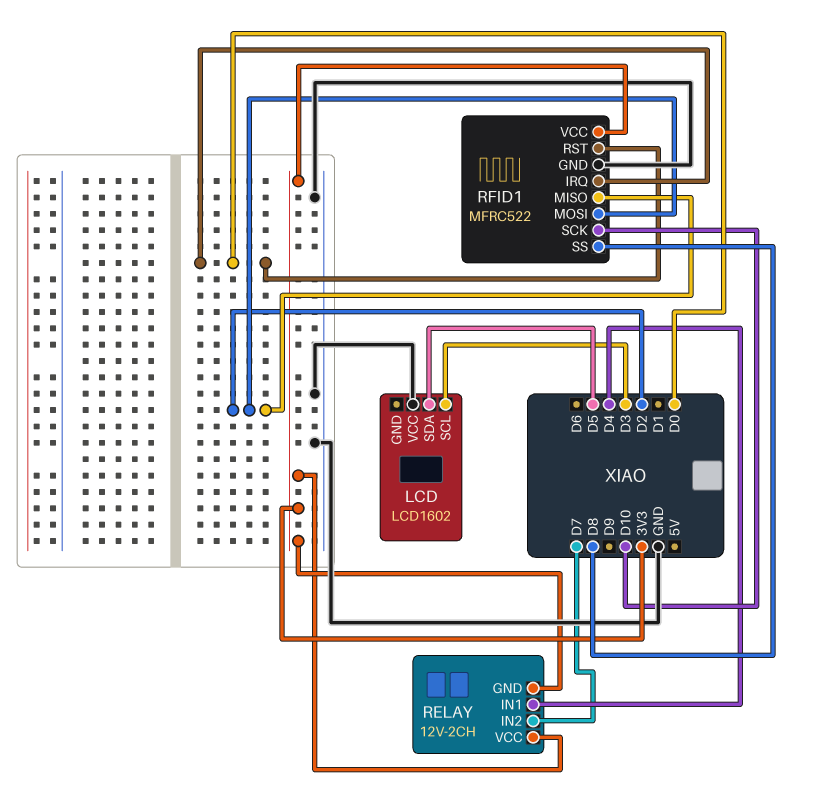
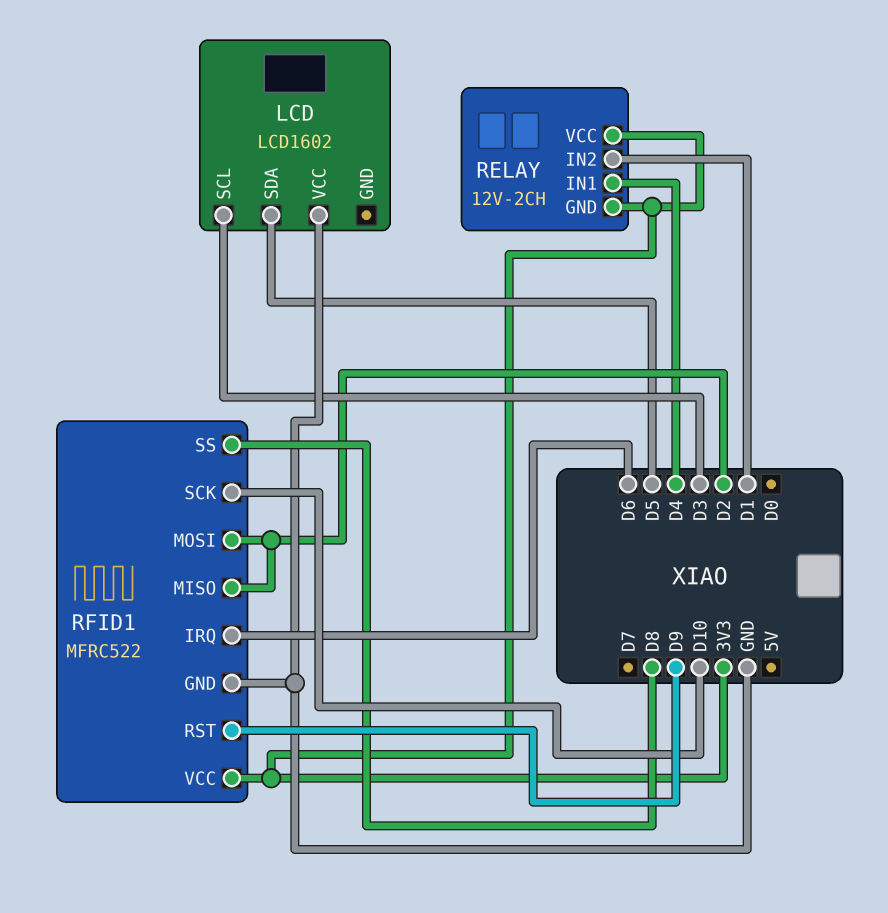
RELAY pin IN2: D7 -> D1
RFID1 pin IRQ: D0 -> D6
RFID1 pin RST: D0 -> D9

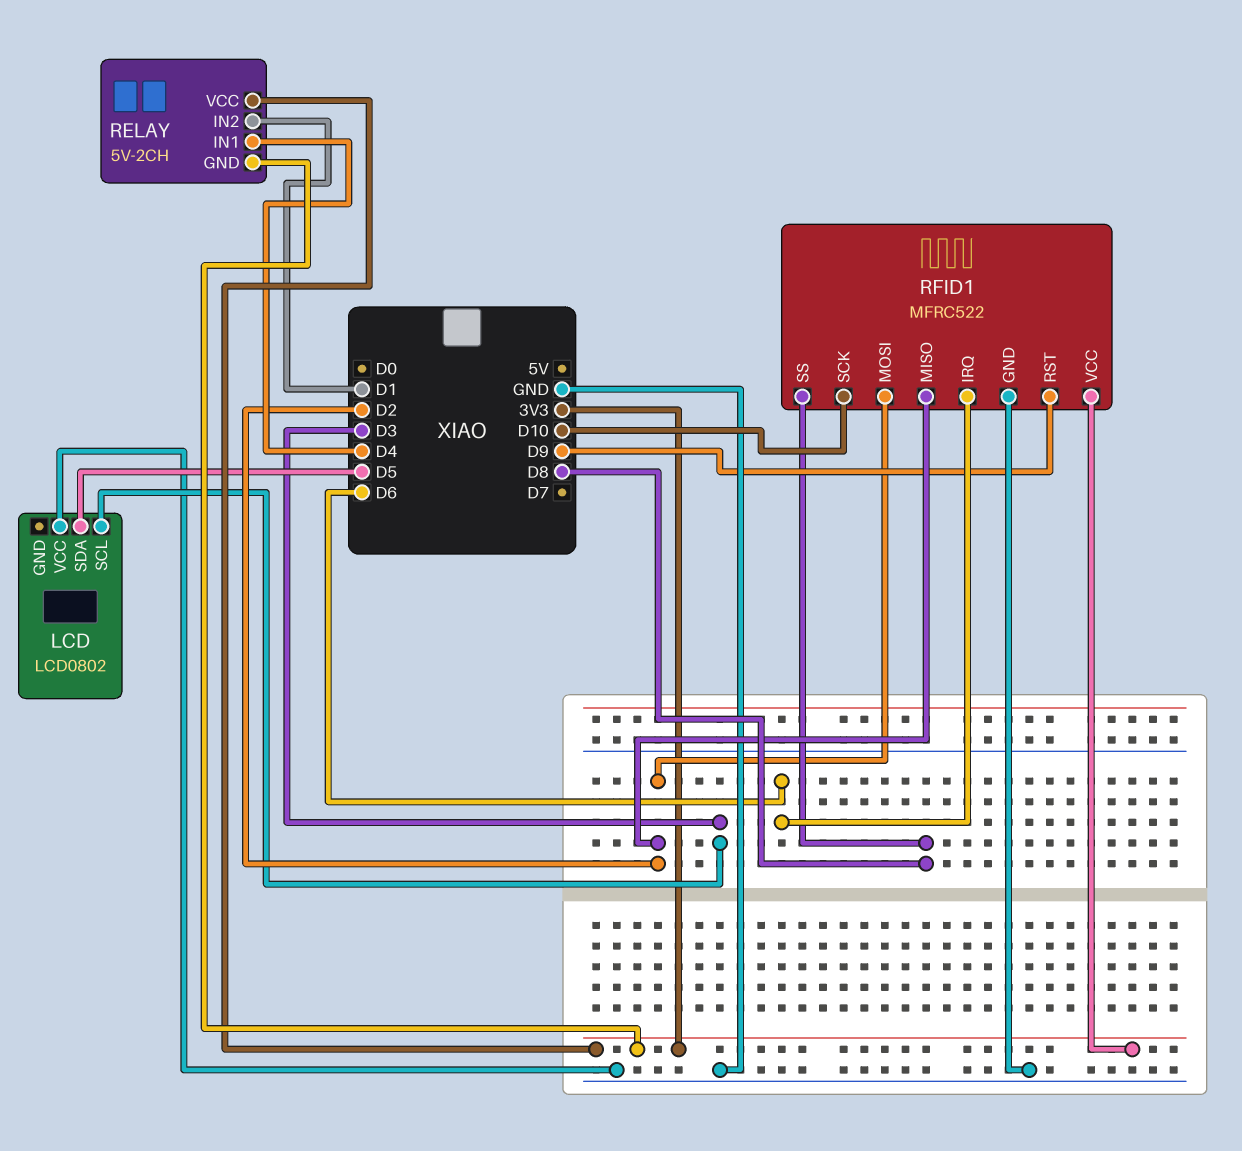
LCD: LCD1602 -> LCD0802
RELAY: 12V-2CH -> 5V-2CH

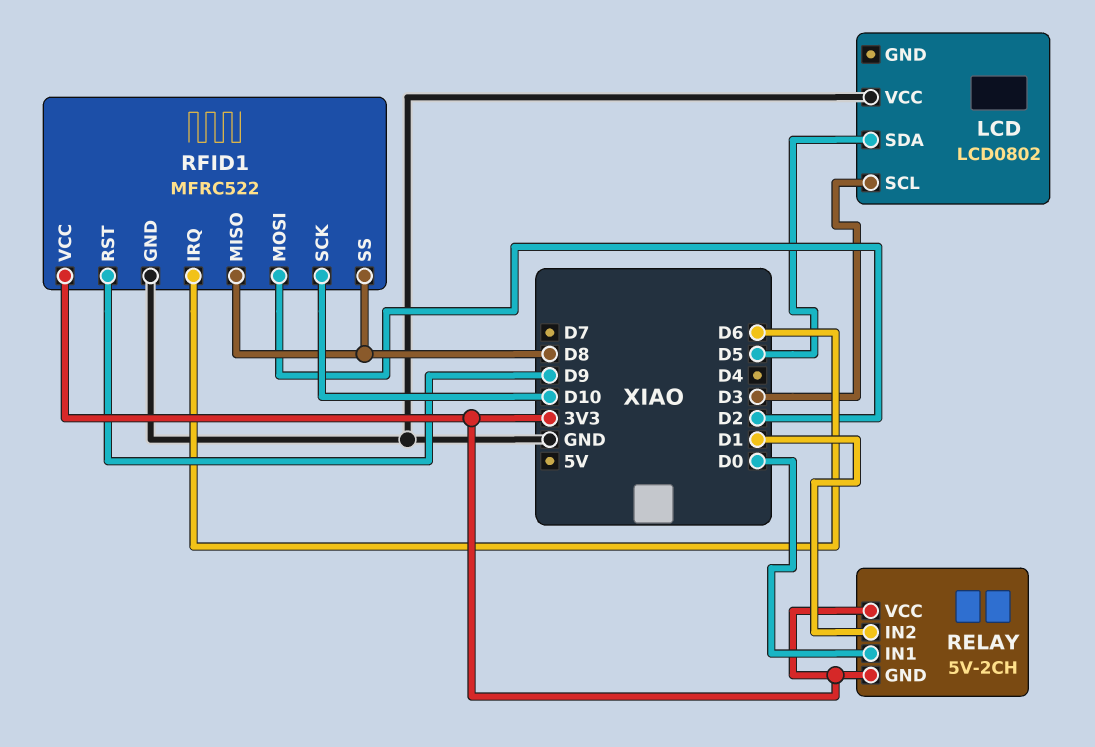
RELAY pin IN1: D4 -> D0
RFID1 pin MISO: D2 -> D8

